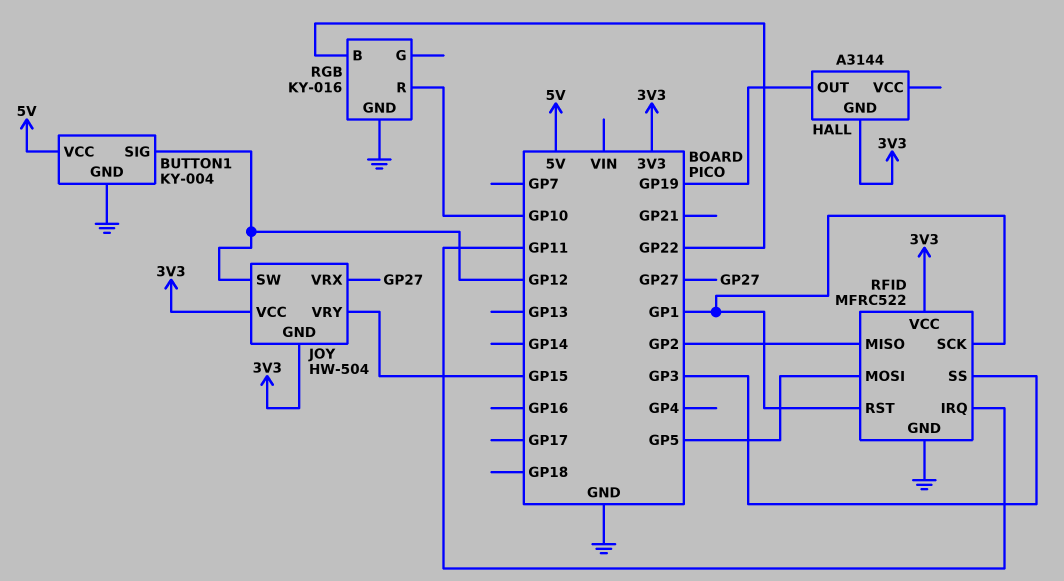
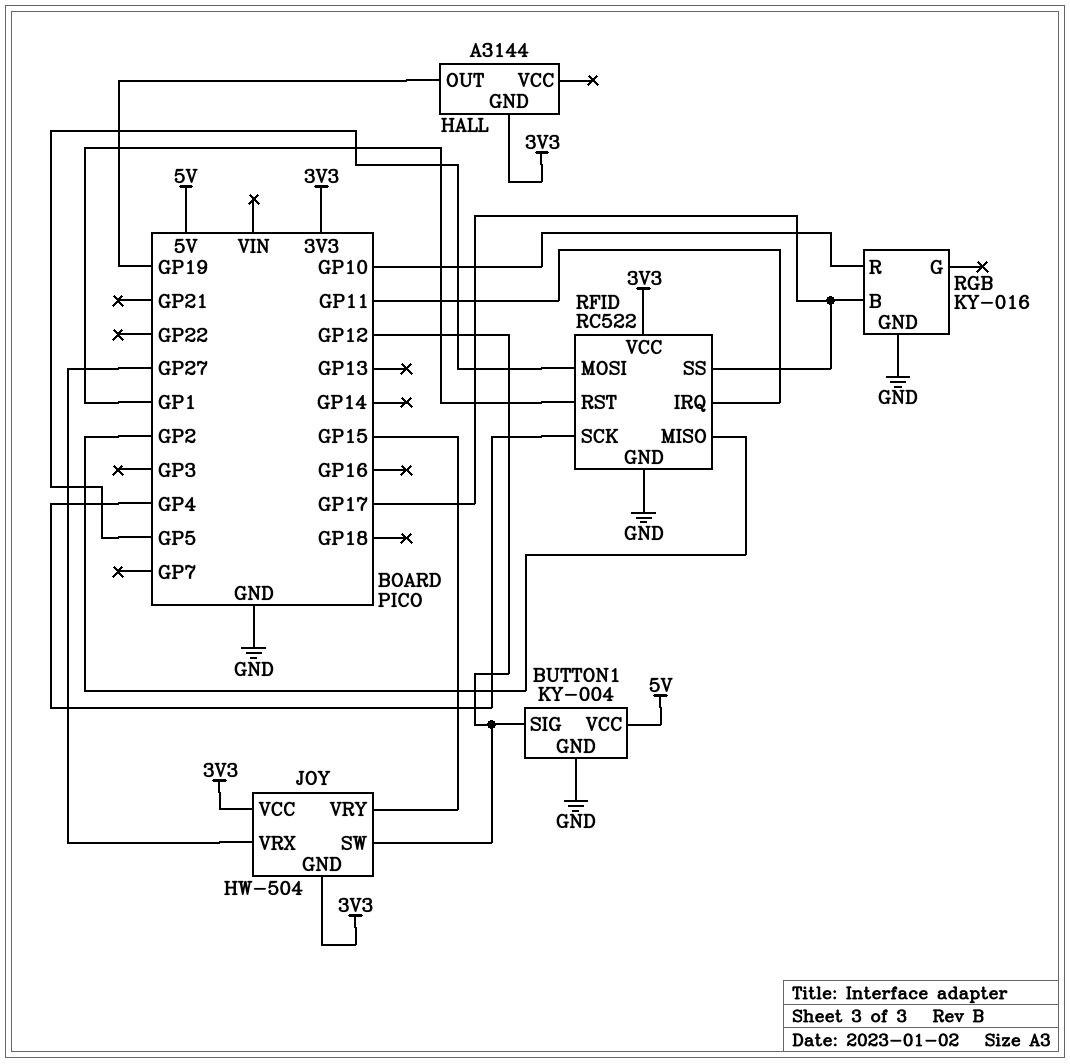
RFID: MFRC522 -> RC522
RFID pin SCK: GP1 -> GP4
RFID pin SS: GP3 -> GP17
RGB pin B: GP22 -> GP17

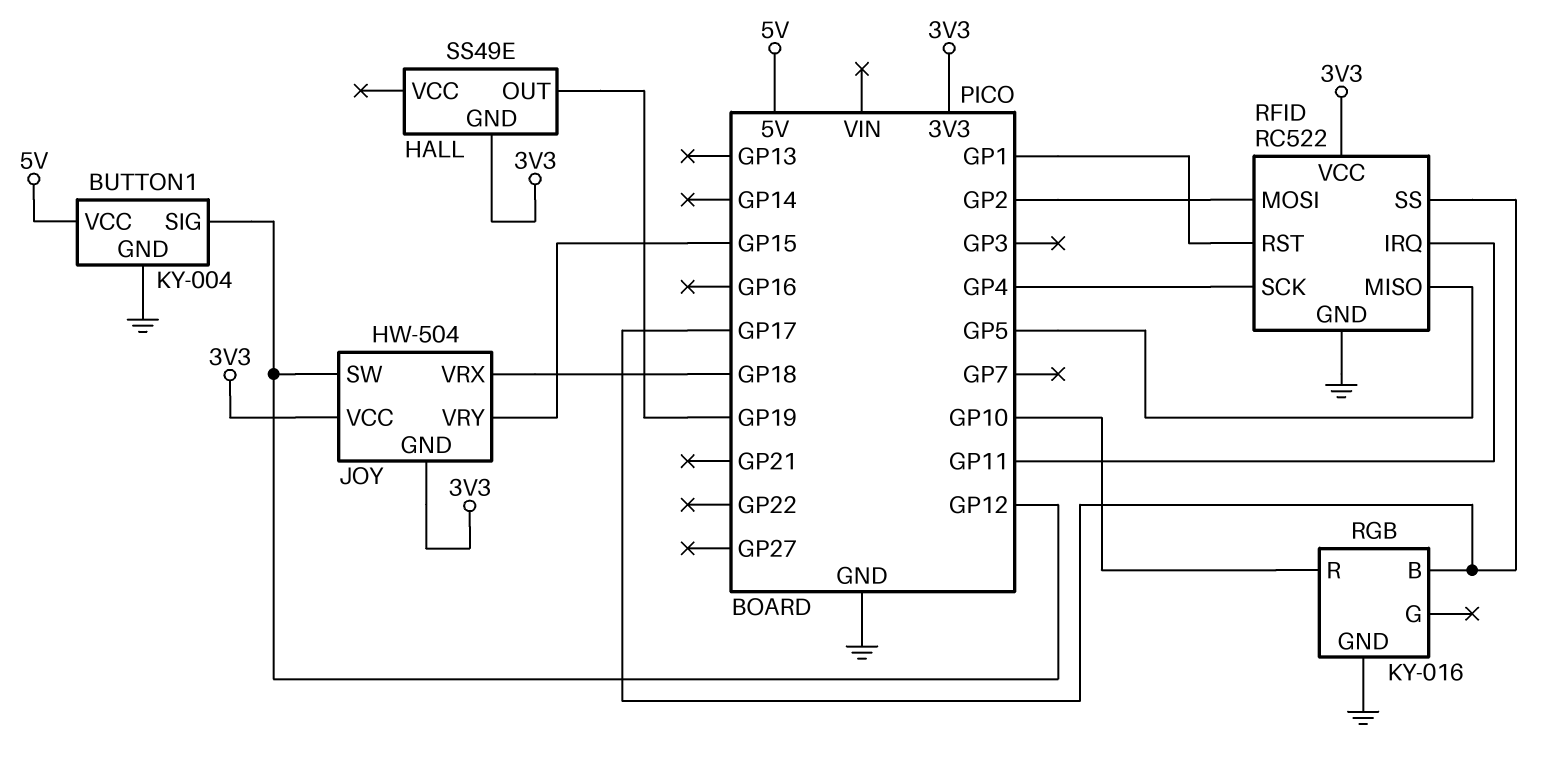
HALL: A3144 -> SS49E
JOY pin VRX: GP27 -> GP18
RFID pin MISO: GP2 -> GP5
RFID pin MOSI: GP5 -> GP2

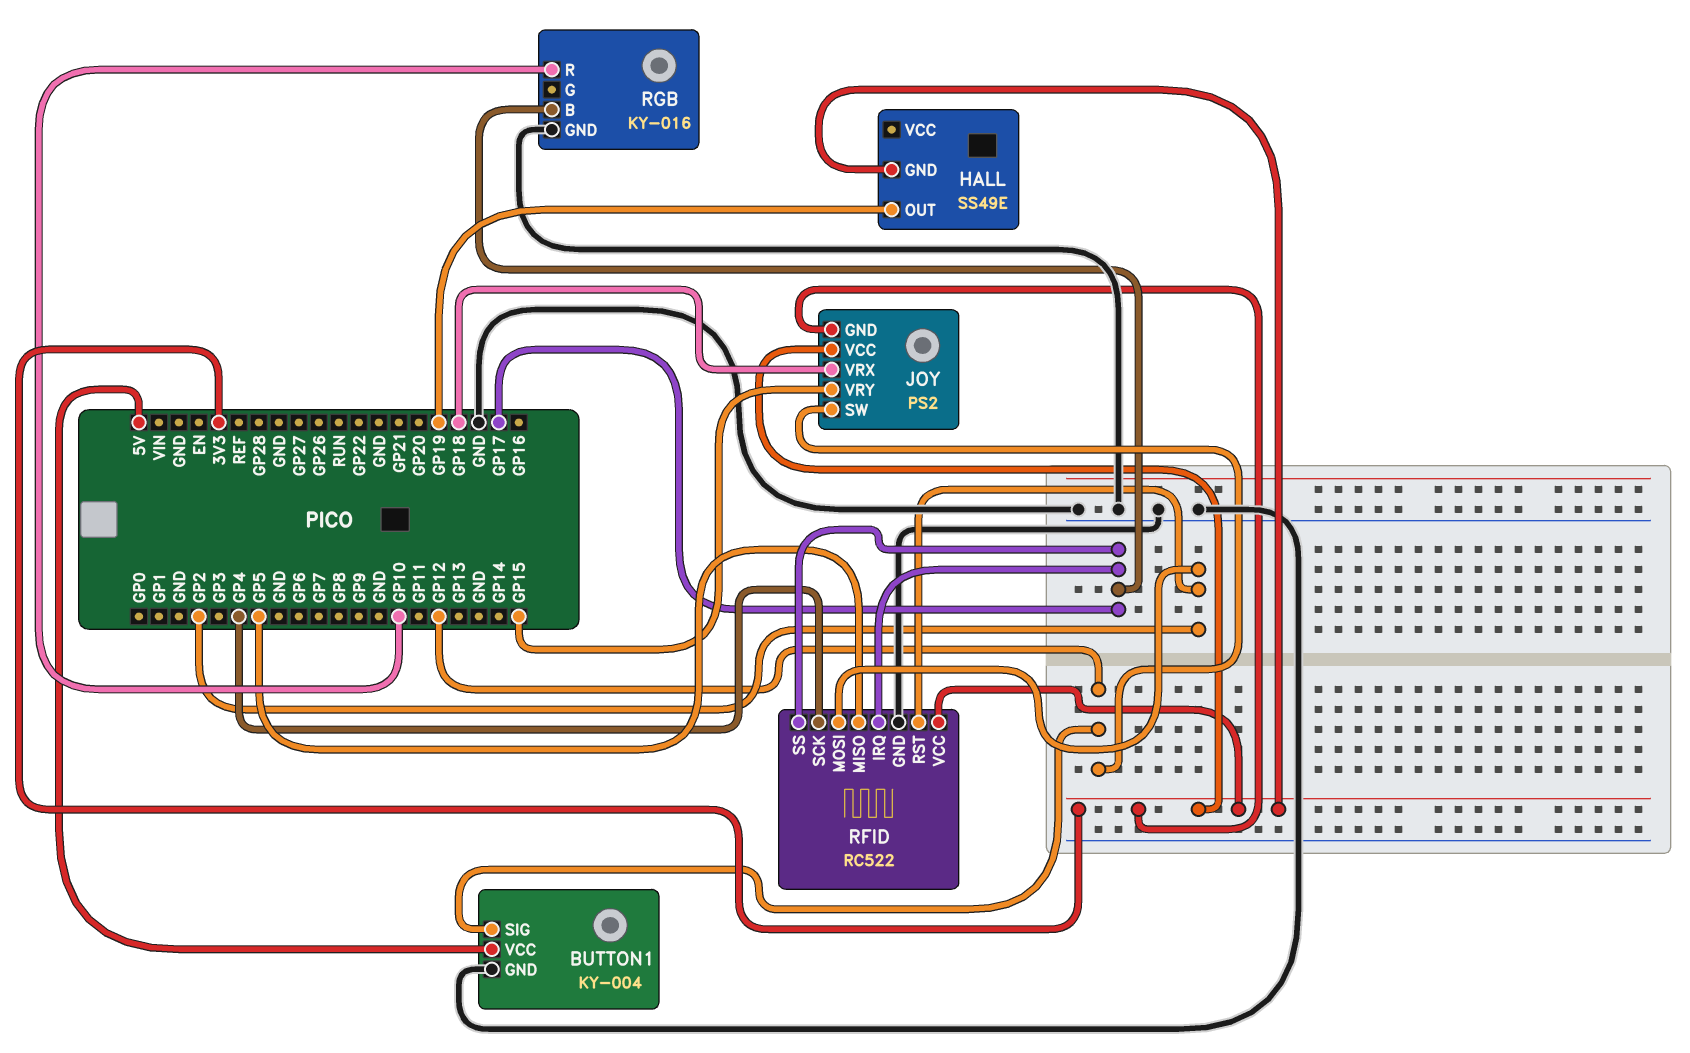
JOY: HW-504 -> PS2
RFID pin IRQ: GP11 -> GP17
RFID pin RST: GP1 -> GP2

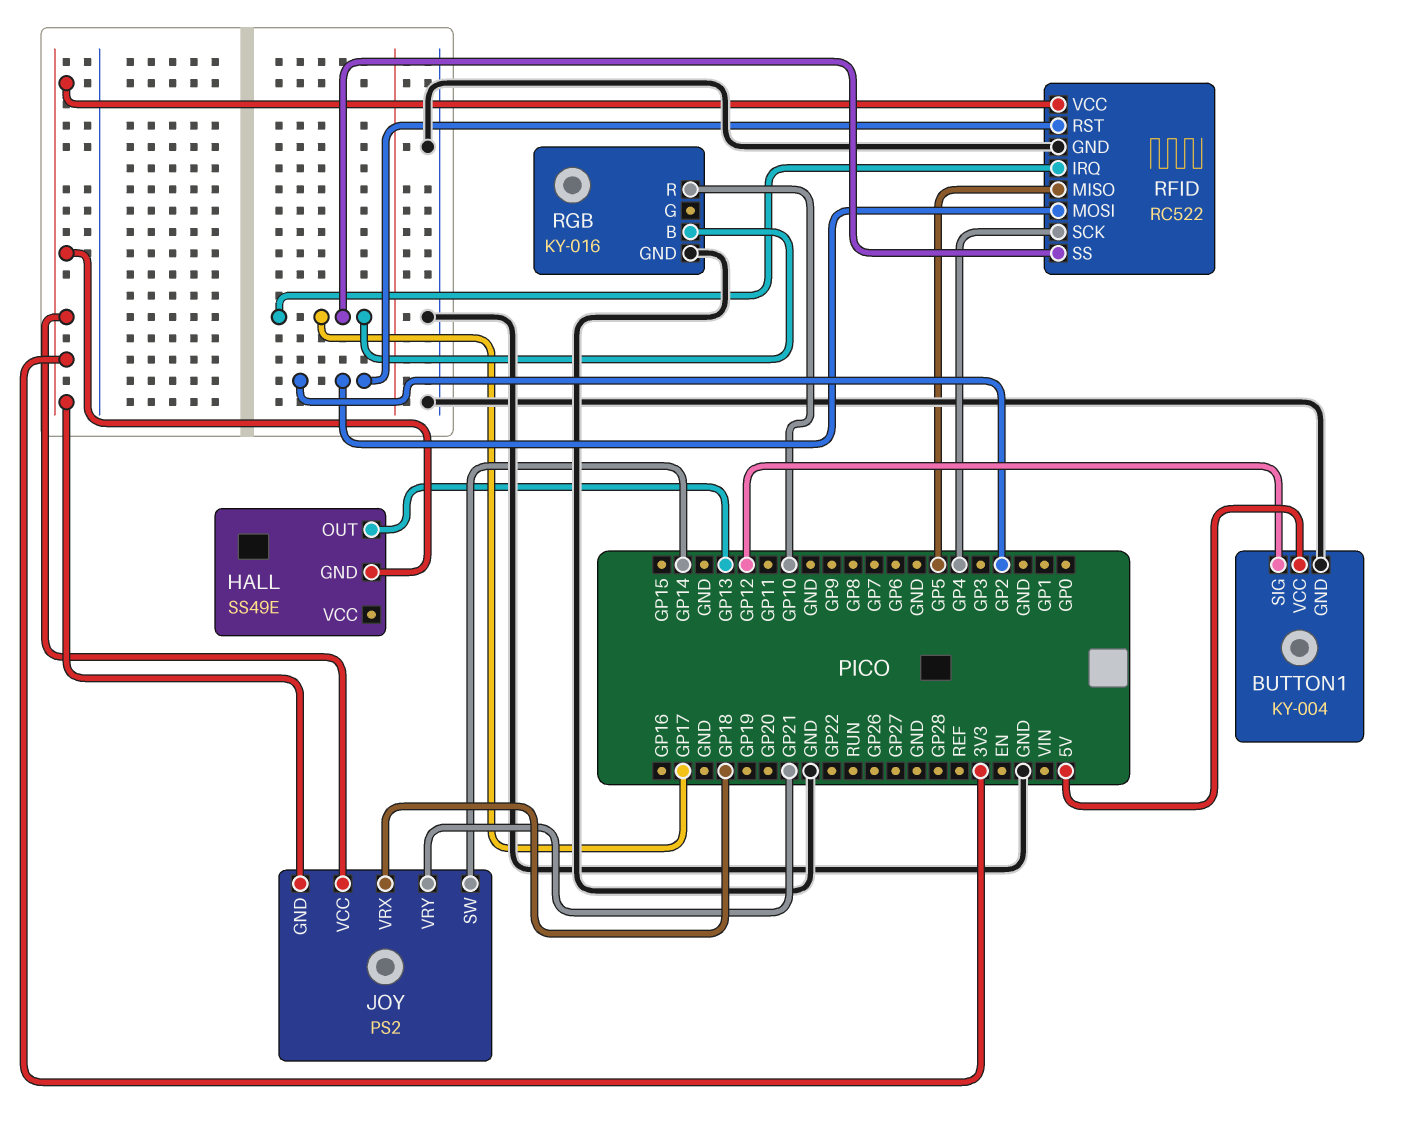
HALL pin OUT: GP19 -> GP13
JOY pin SW: GP12 -> GP14
JOY pin VRY: GP15 -> GP21

